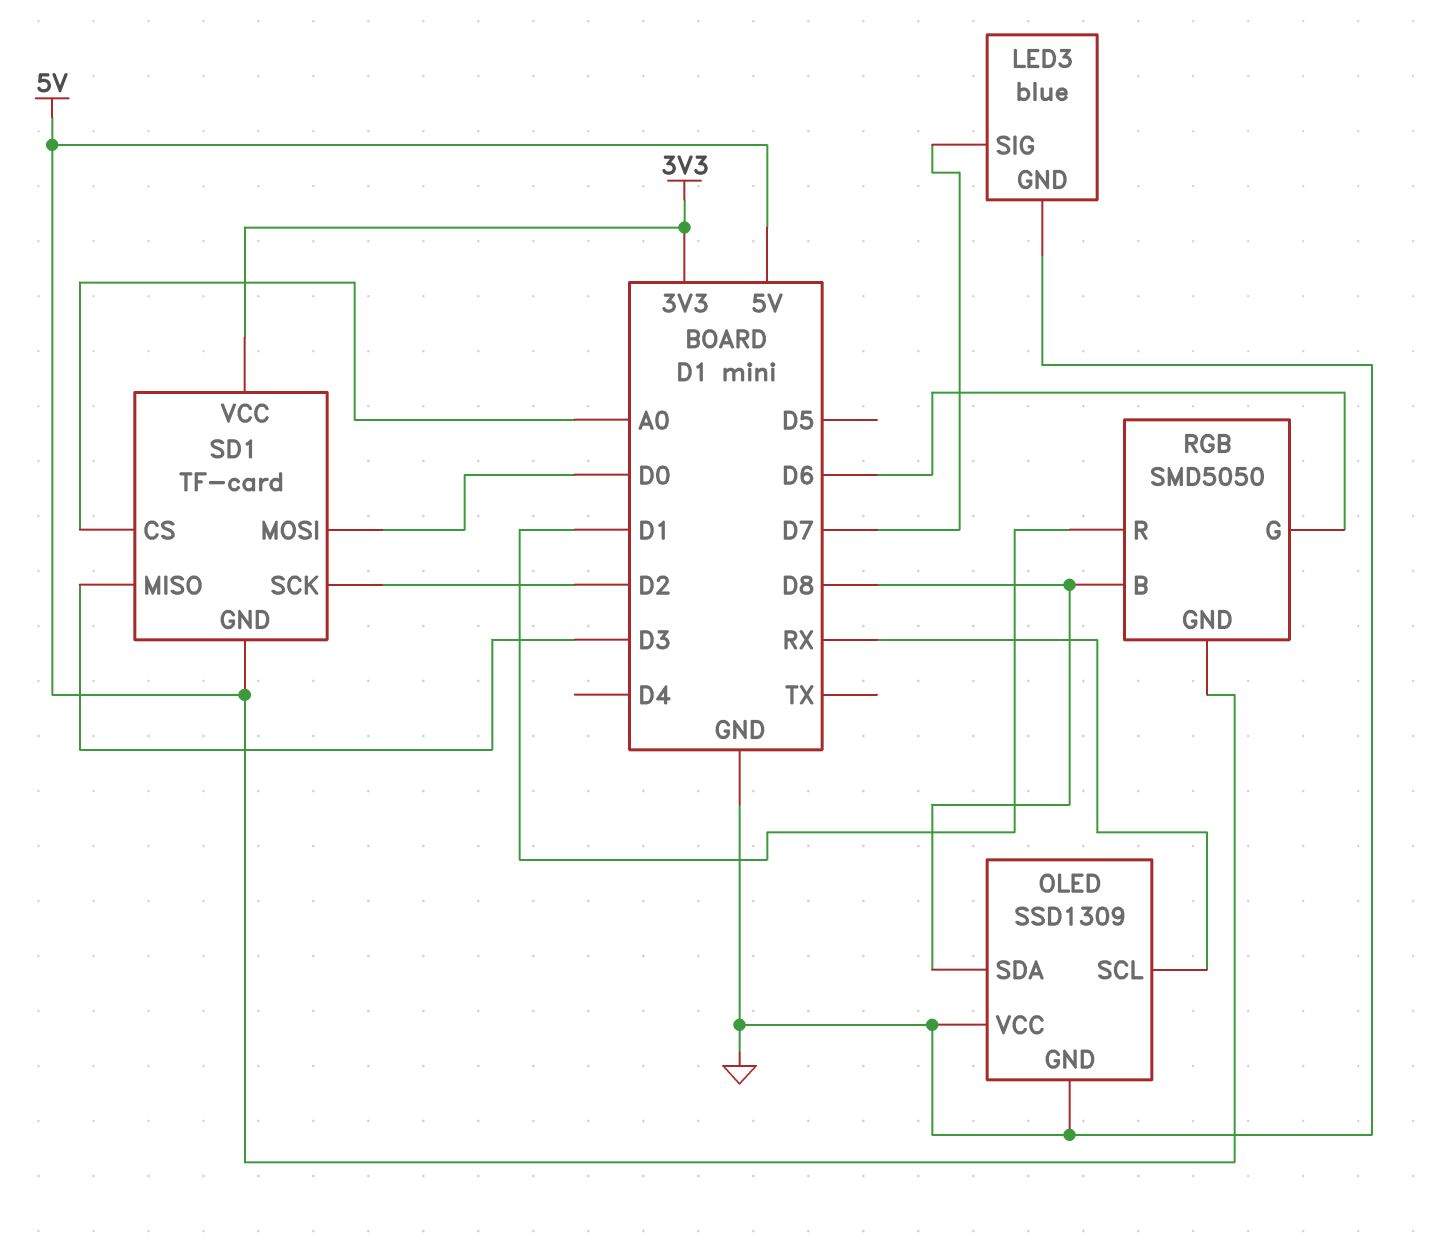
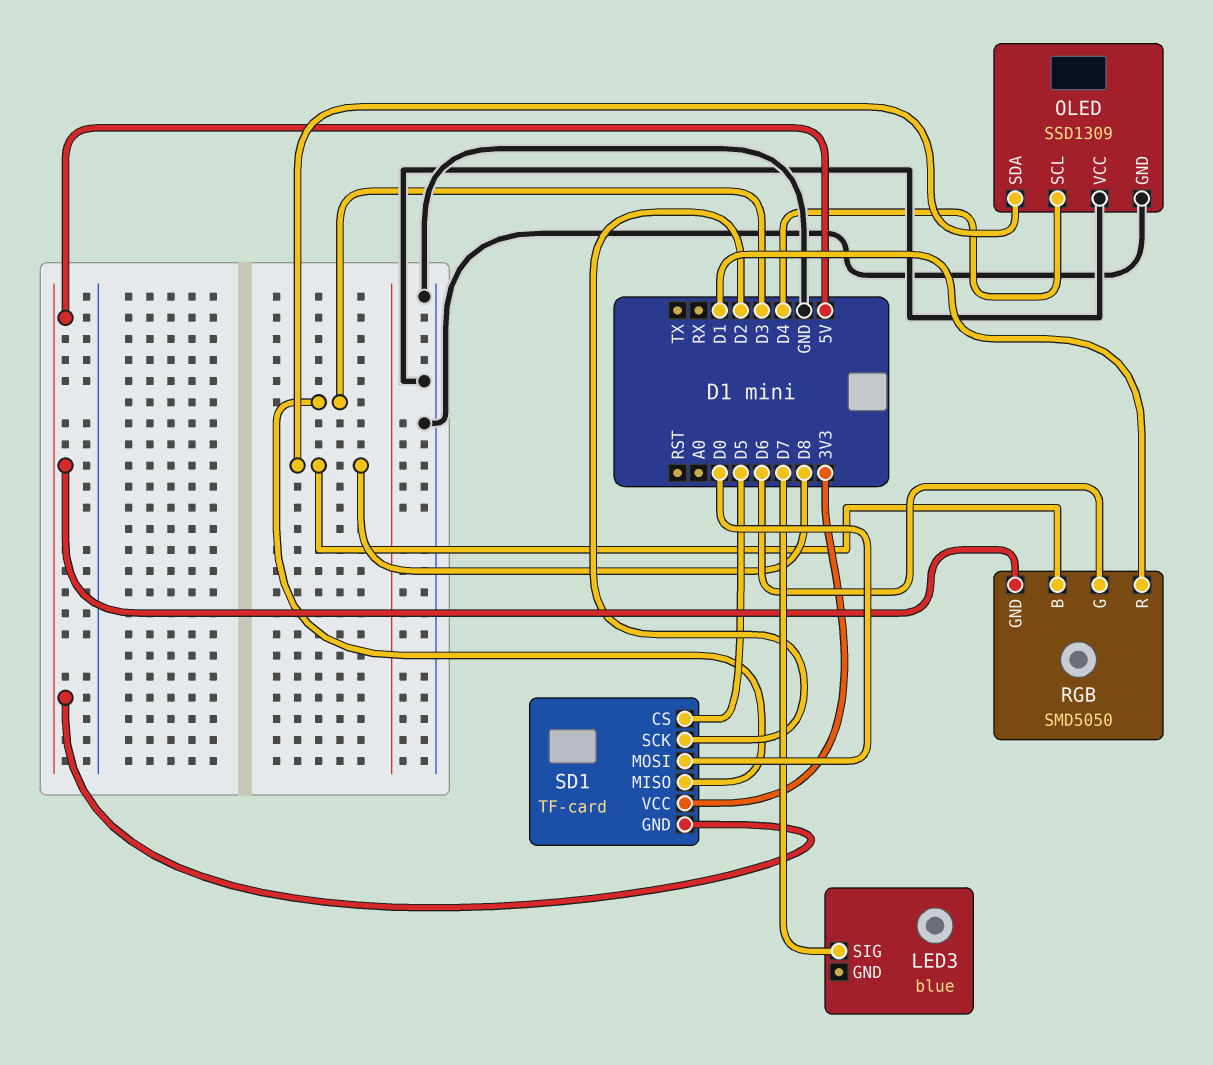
LED3 pin GND: GND -> none
OLED pin SCL: RX -> D4
SD1 pin CS: A0 -> D5

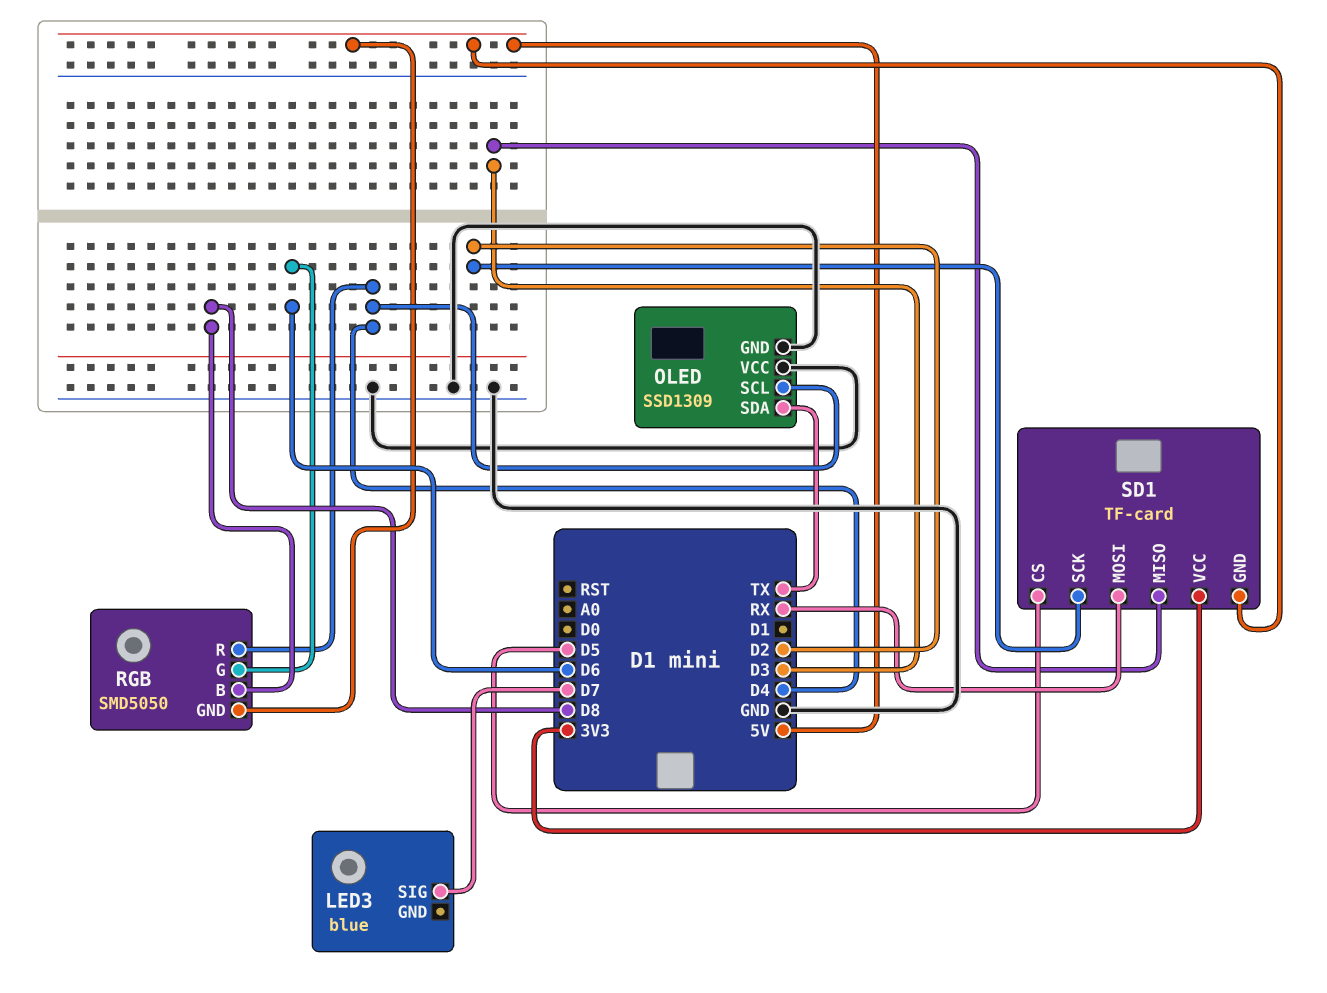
OLED pin SDA: D8 -> TX
RGB pin R: D1 -> D4
SD1 pin MOSI: D0 -> RX

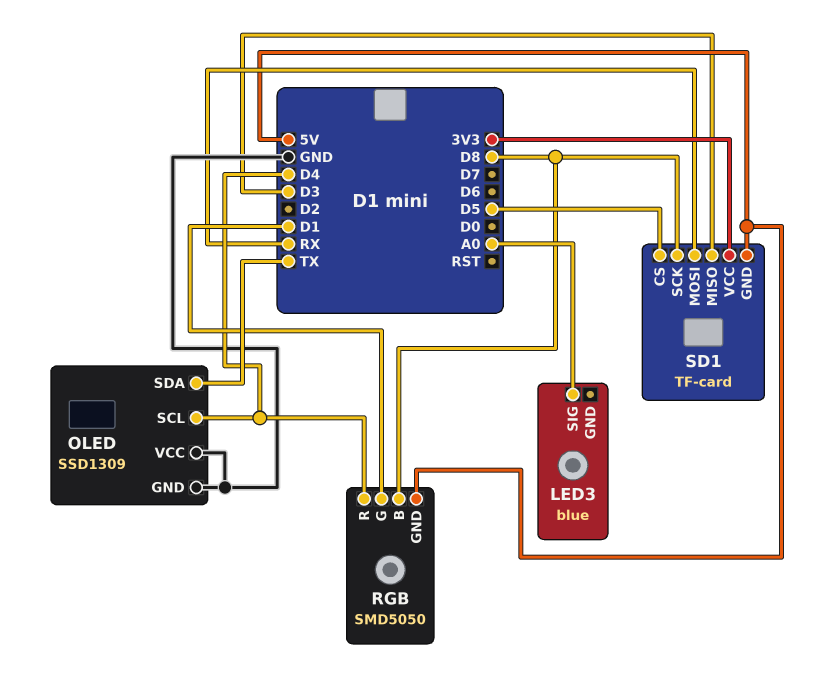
LED3 pin SIG: D7 -> A0
RGB pin G: D6 -> D1
SD1 pin SCK: D2 -> D8

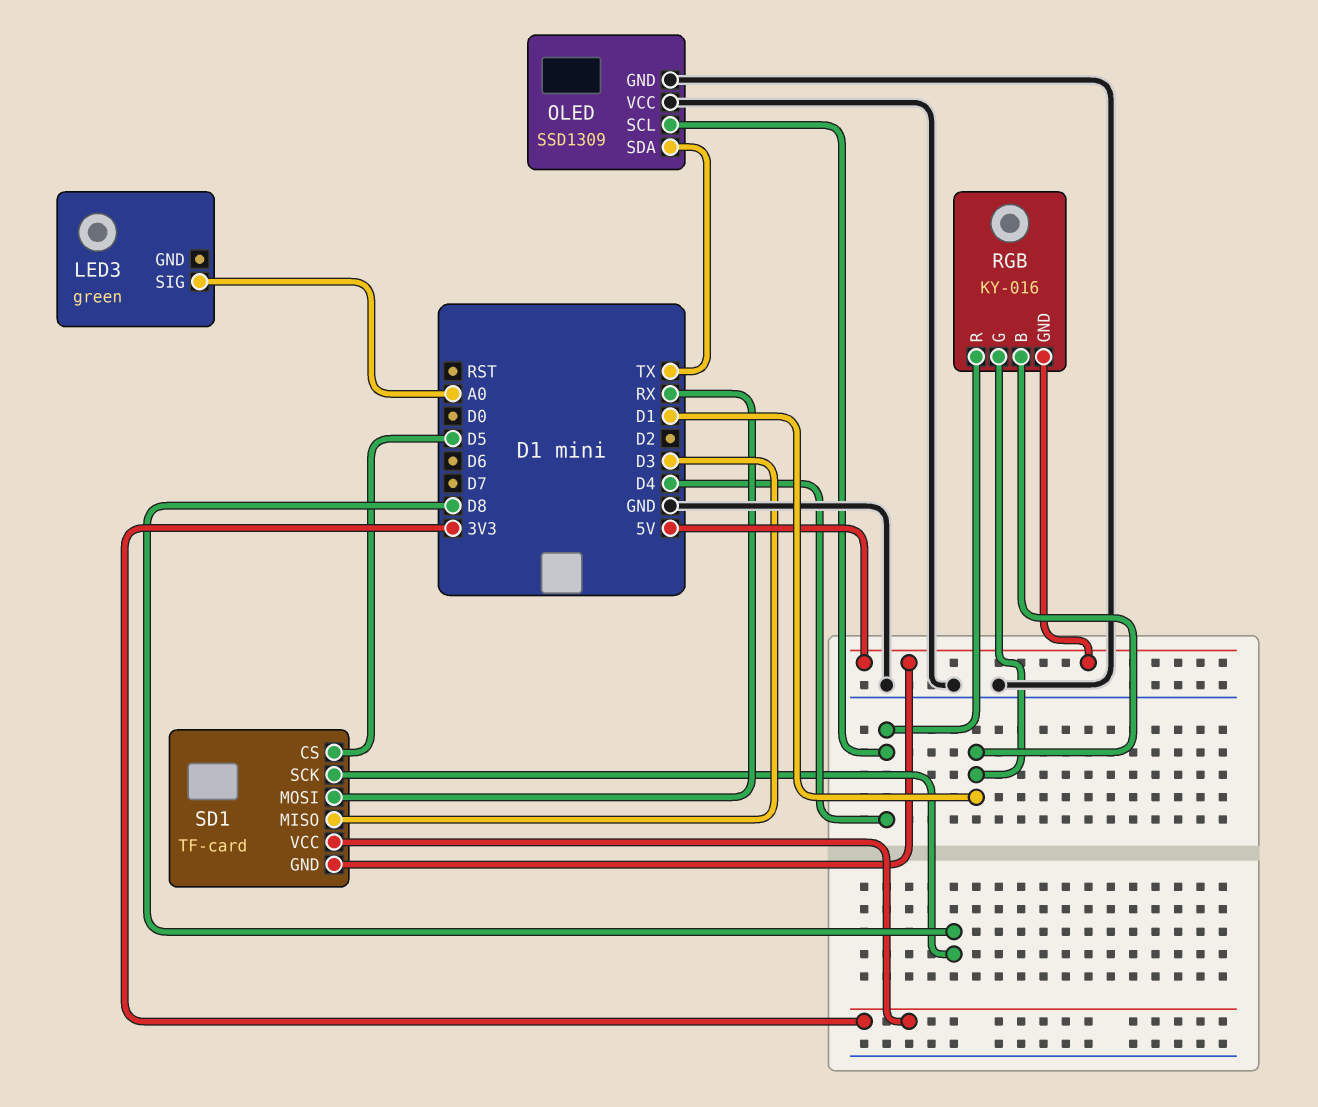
LED3: blue -> green
RGB: SMD5050 -> KY-016
RGB pin B: D8 -> D1

